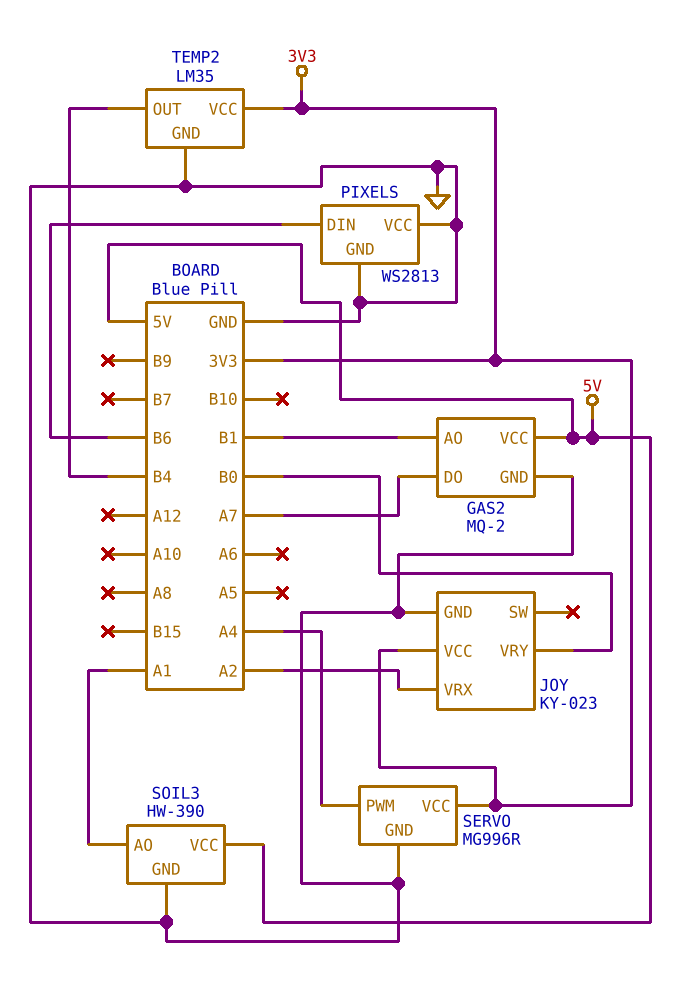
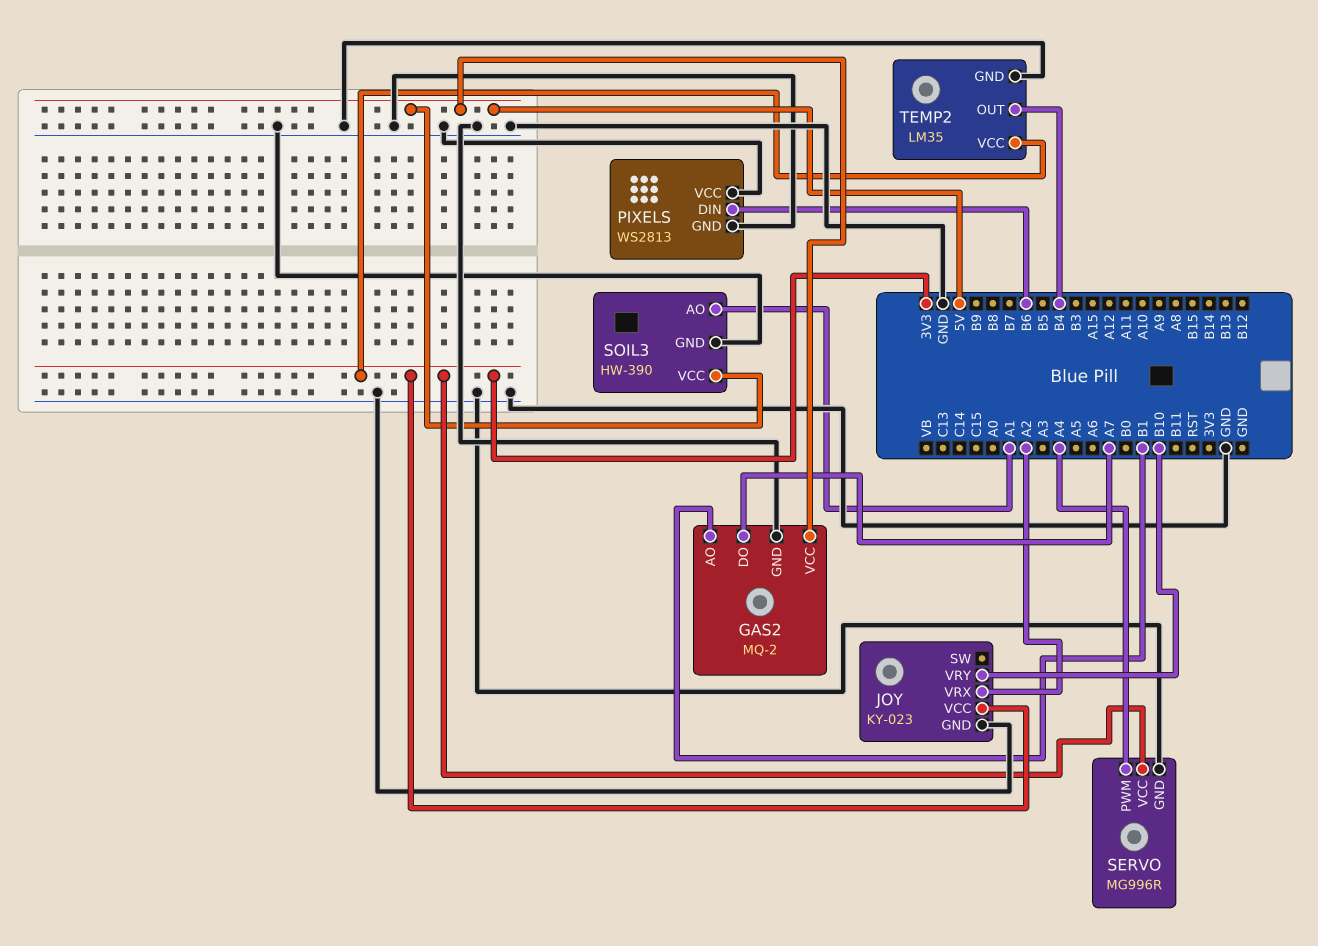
JOY pin VRY: B0 -> B10

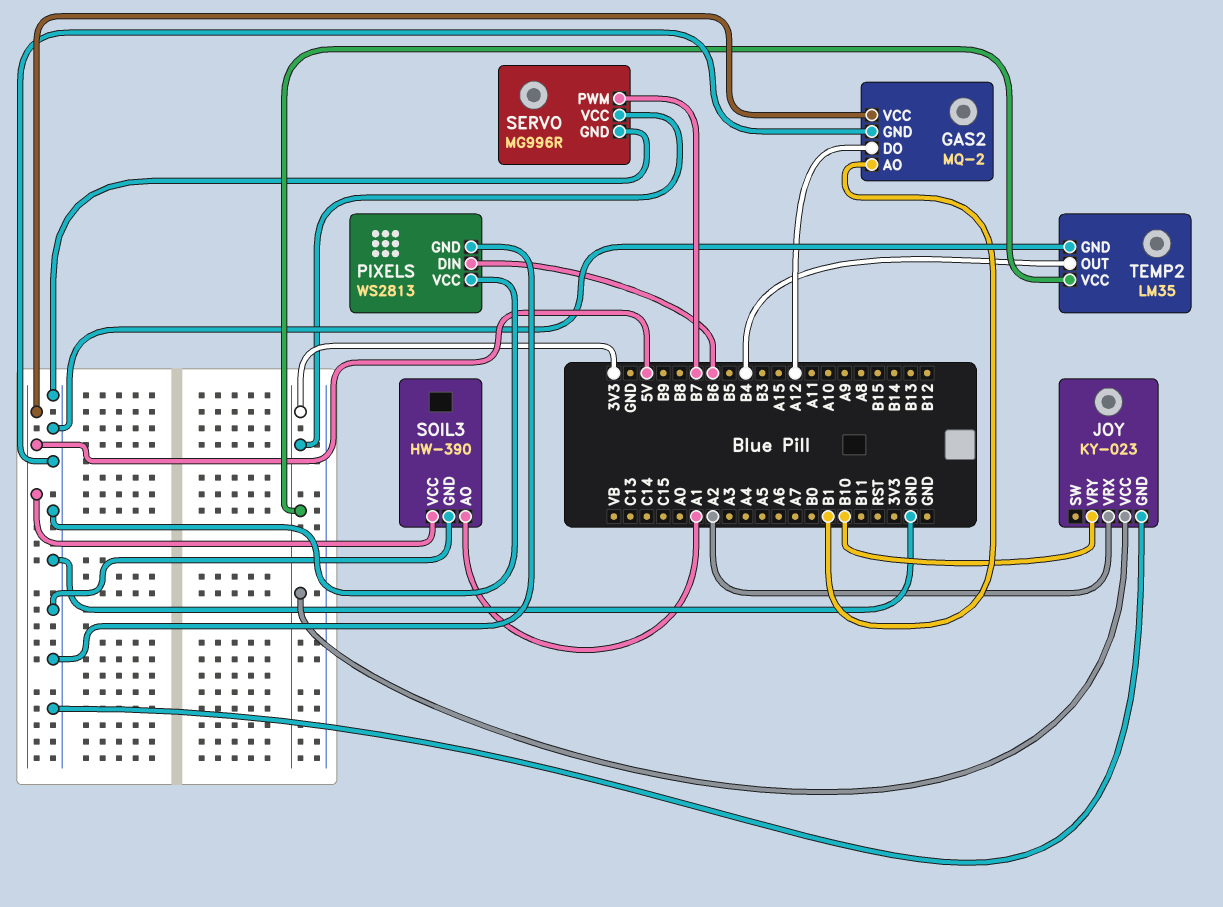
GAS2 pin DO: A7 -> A12
SERVO pin PWM: A4 -> B7

